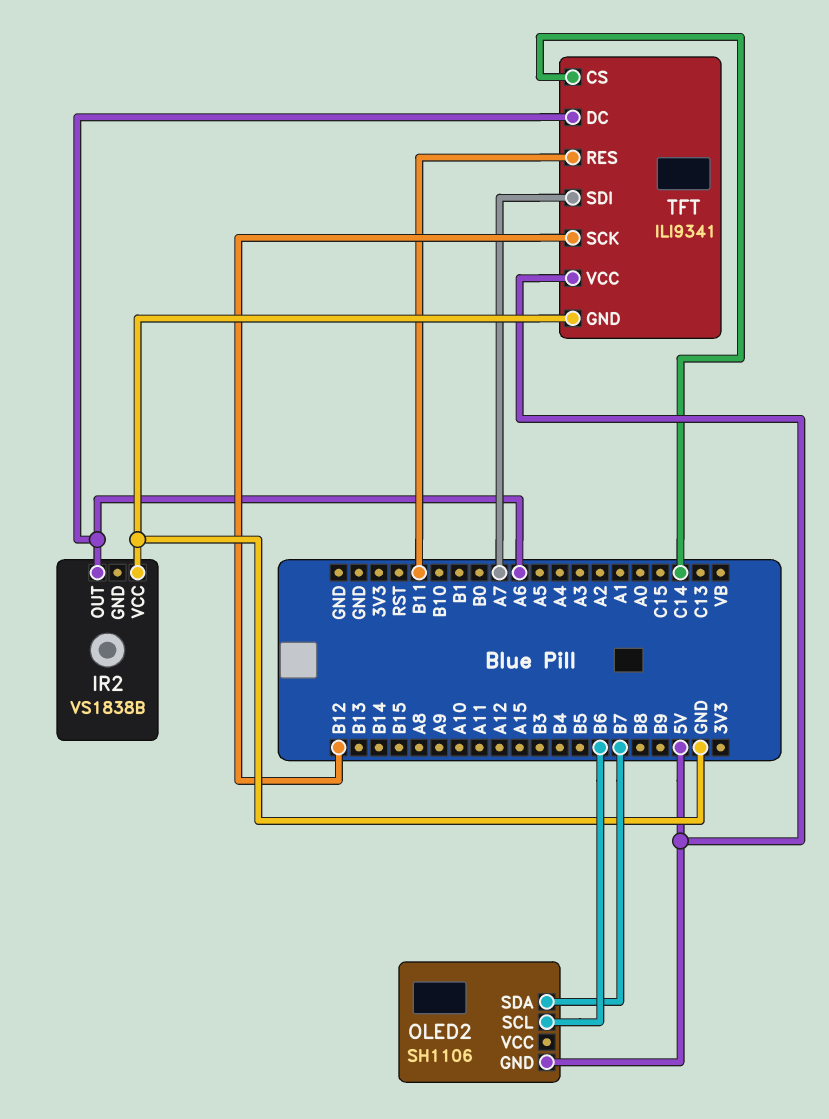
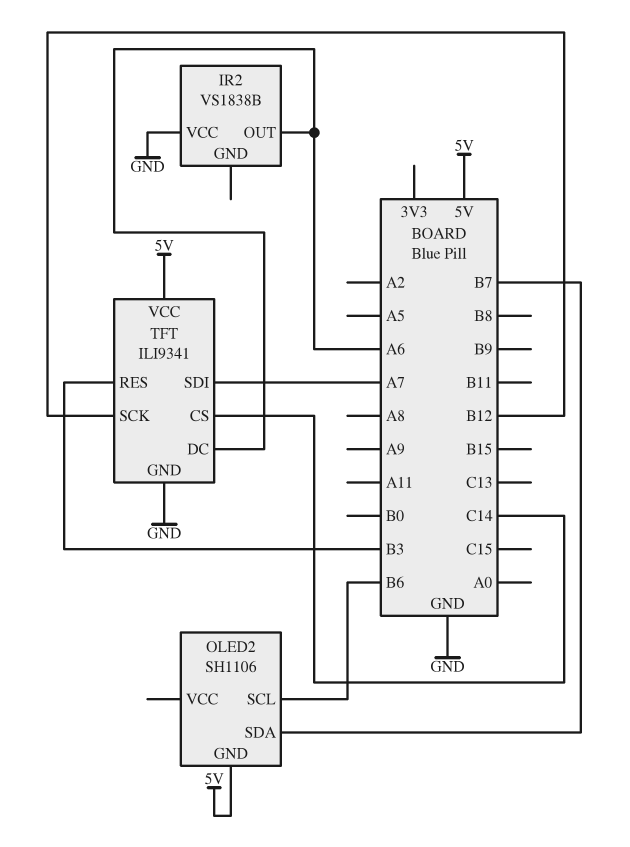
TFT pin RES: B11 -> B3

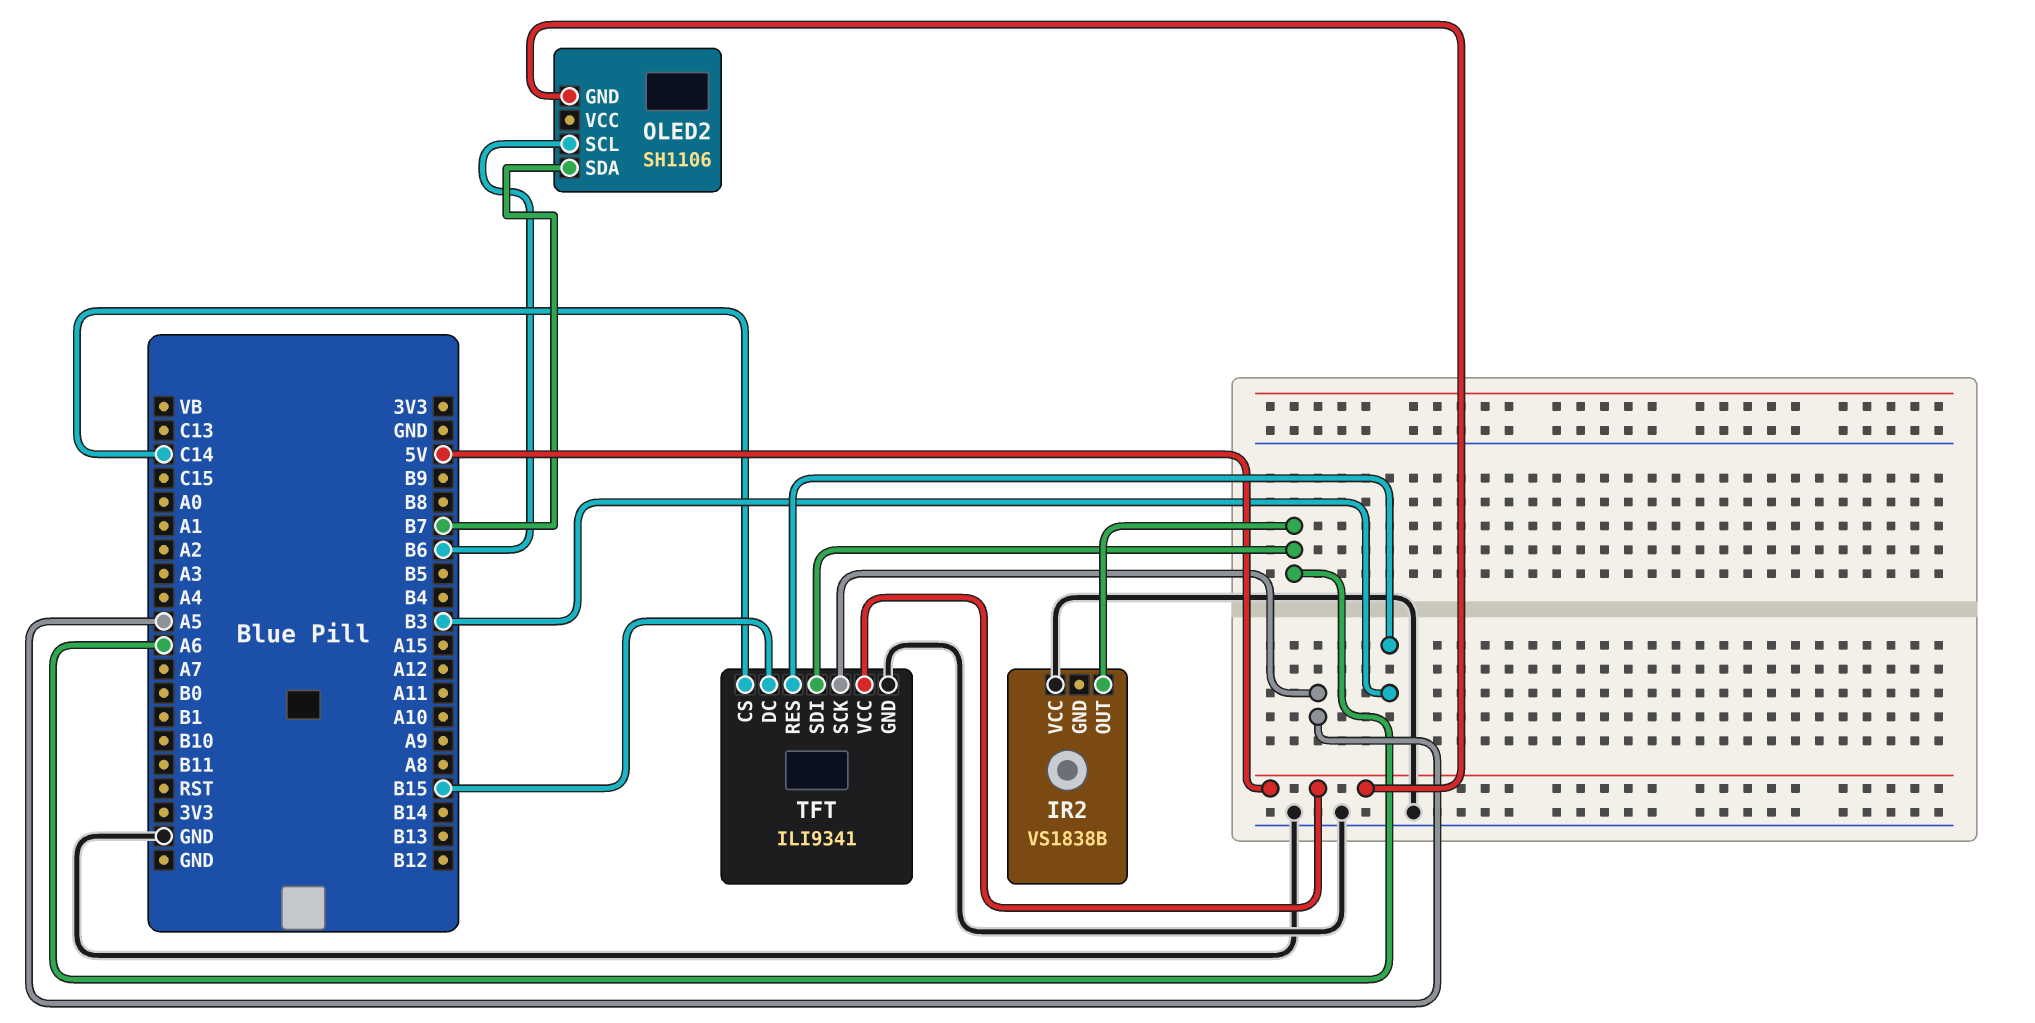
TFT pin DC: A6 -> B15
TFT pin SCK: B12 -> A5
TFT pin SDI: A7 -> A6

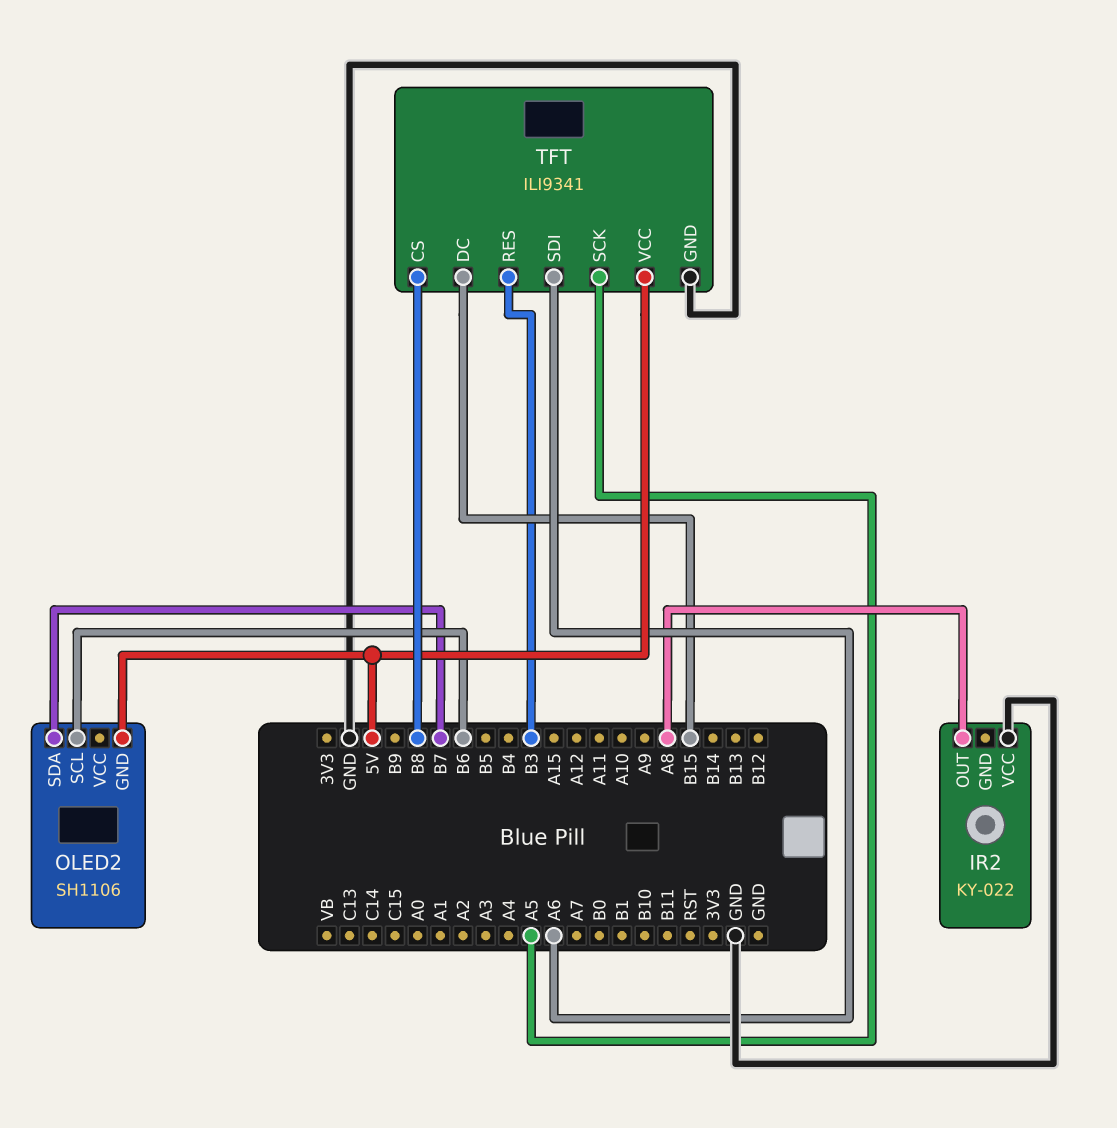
IR2: VS1838B -> KY-022
IR2 pin OUT: A6 -> A8
TFT pin CS: C14 -> B8

